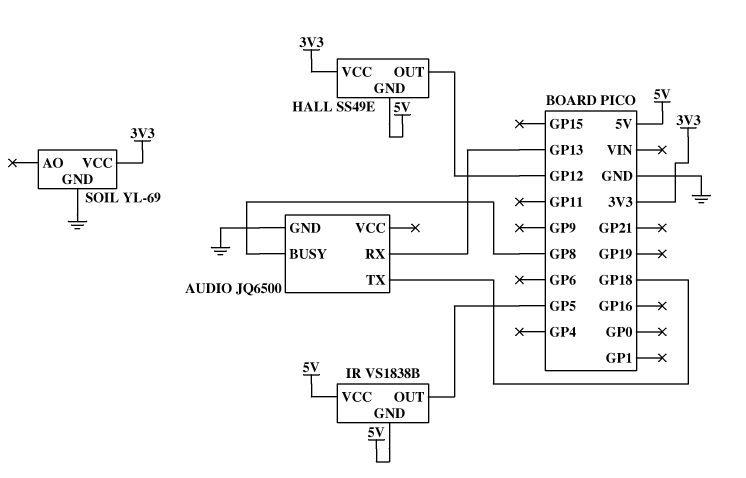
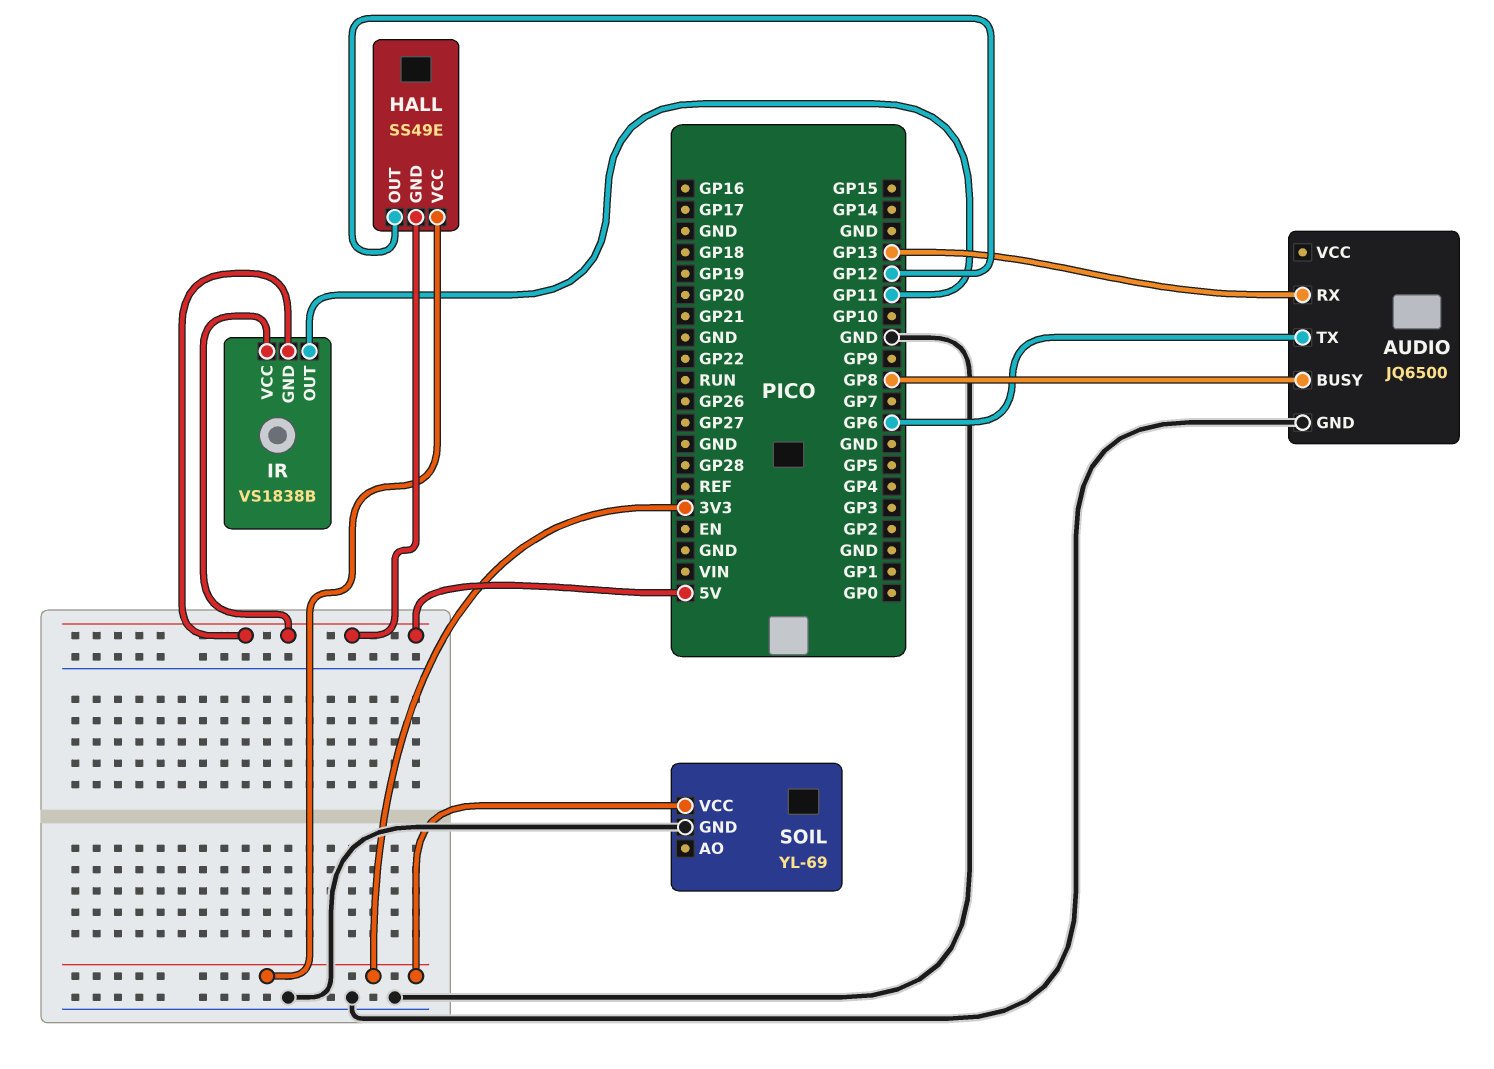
AUDIO pin TX: GP18 -> GP6
IR pin OUT: GP5 -> GP11

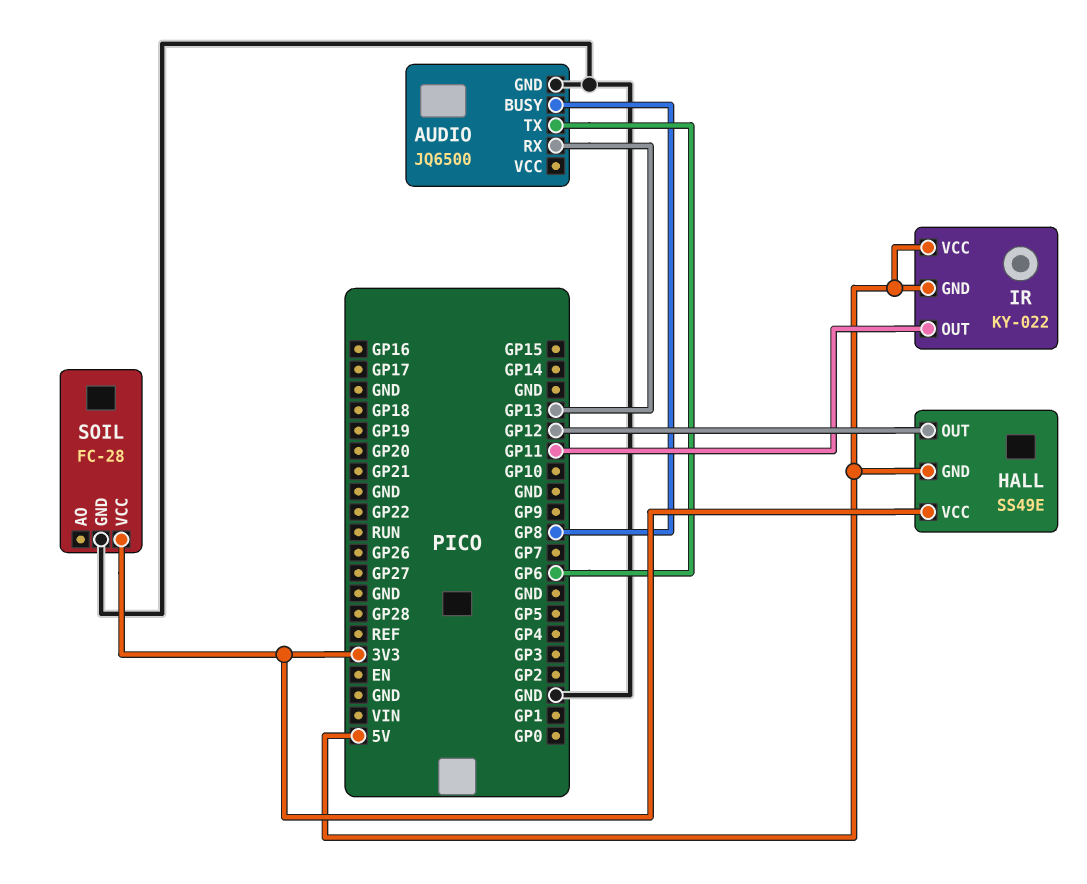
IR: VS1838B -> KY-022
SOIL: YL-69 -> FC-28

